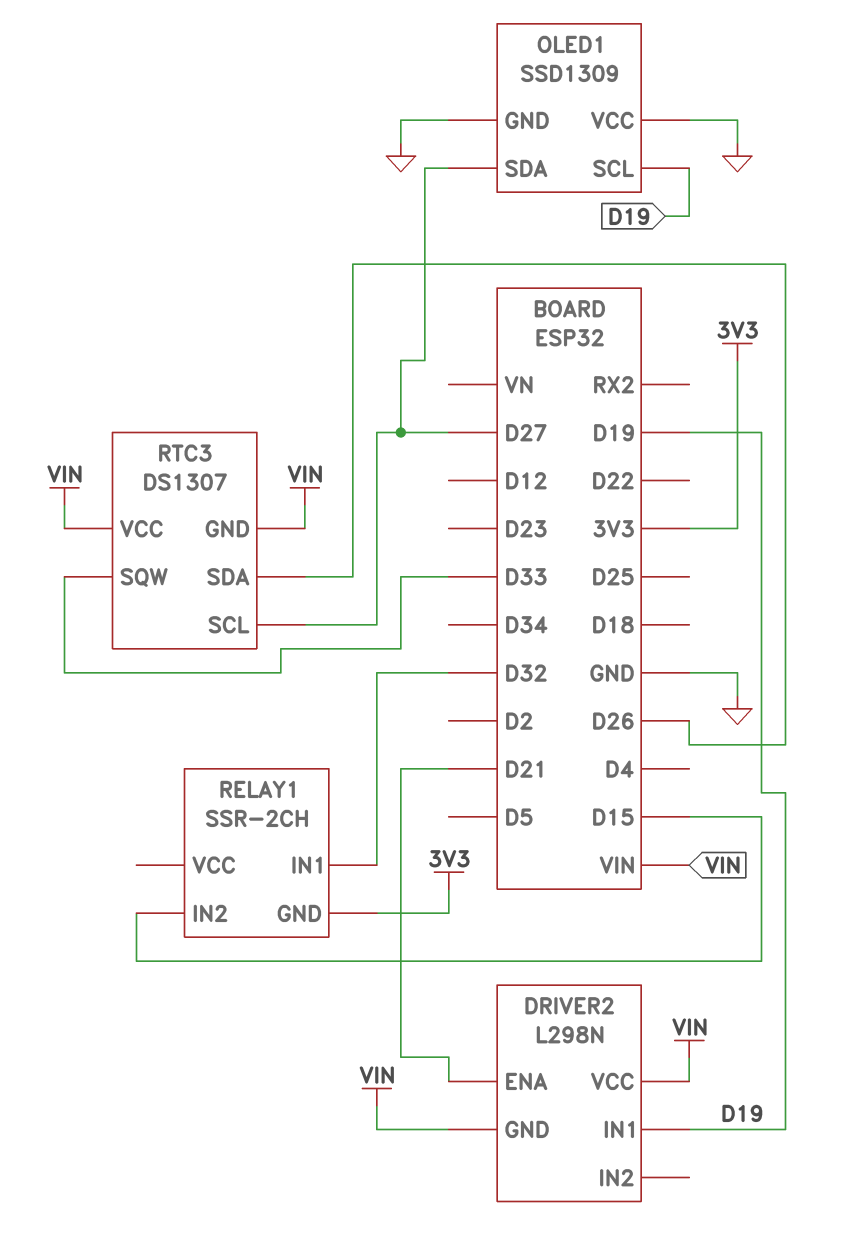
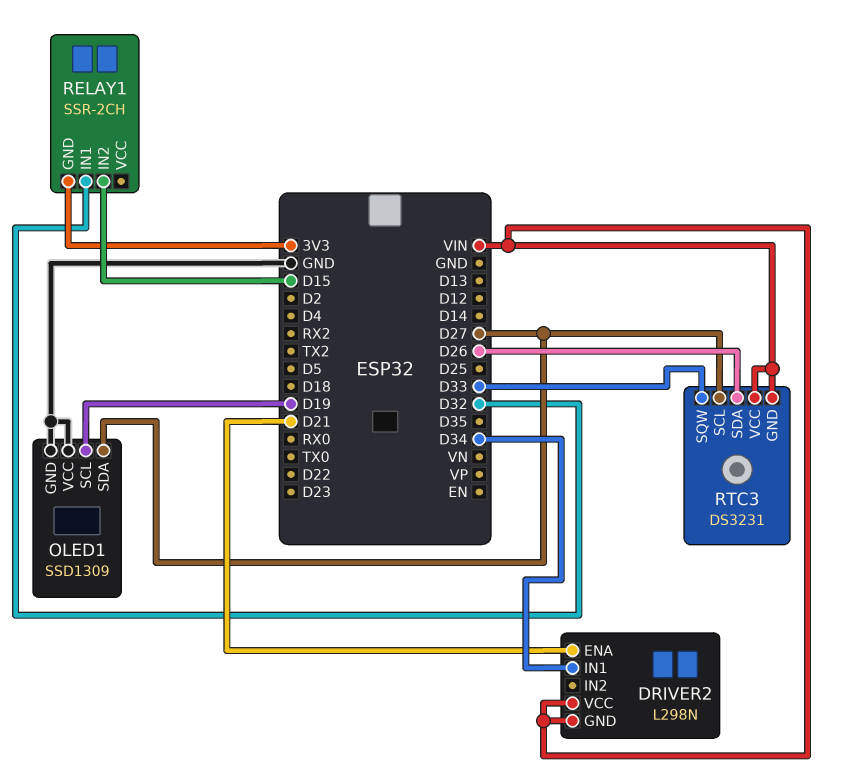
DRIVER2 pin IN1: D19 -> D34
RTC3: DS1307 -> DS3231

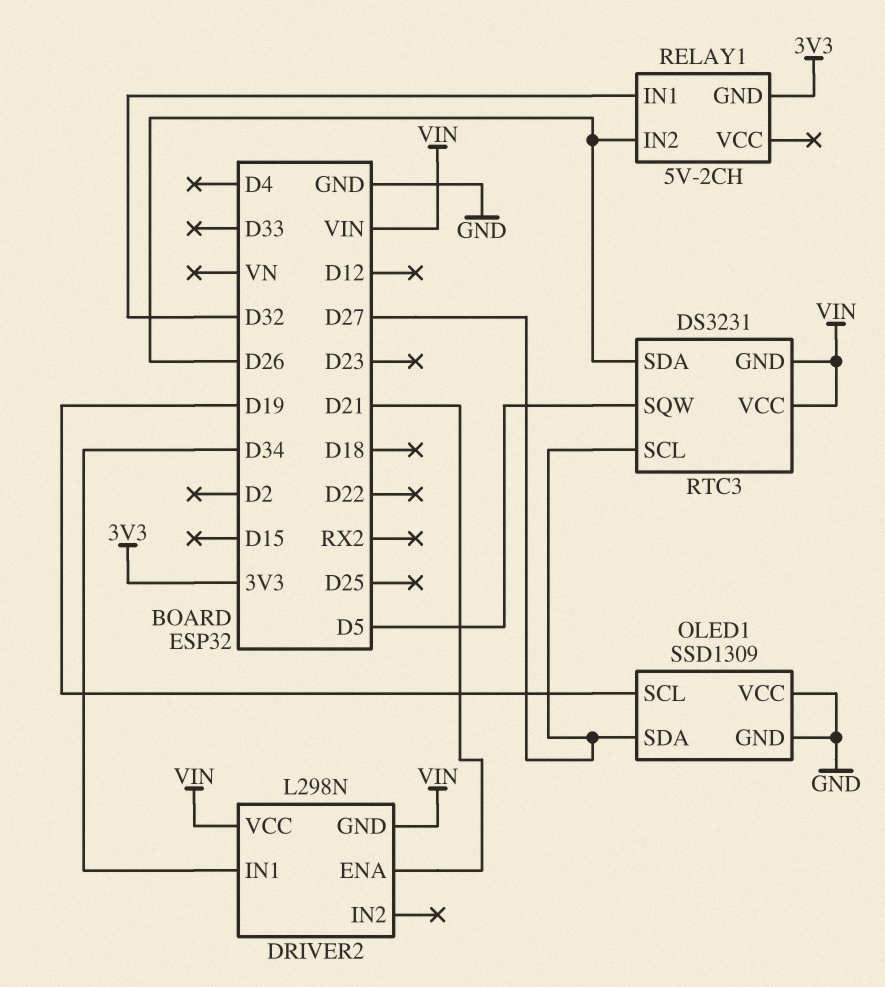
RELAY1: SSR-2CH -> 5V-2CH
RELAY1 pin IN2: D15 -> D26
RTC3 pin SQW: D33 -> D5

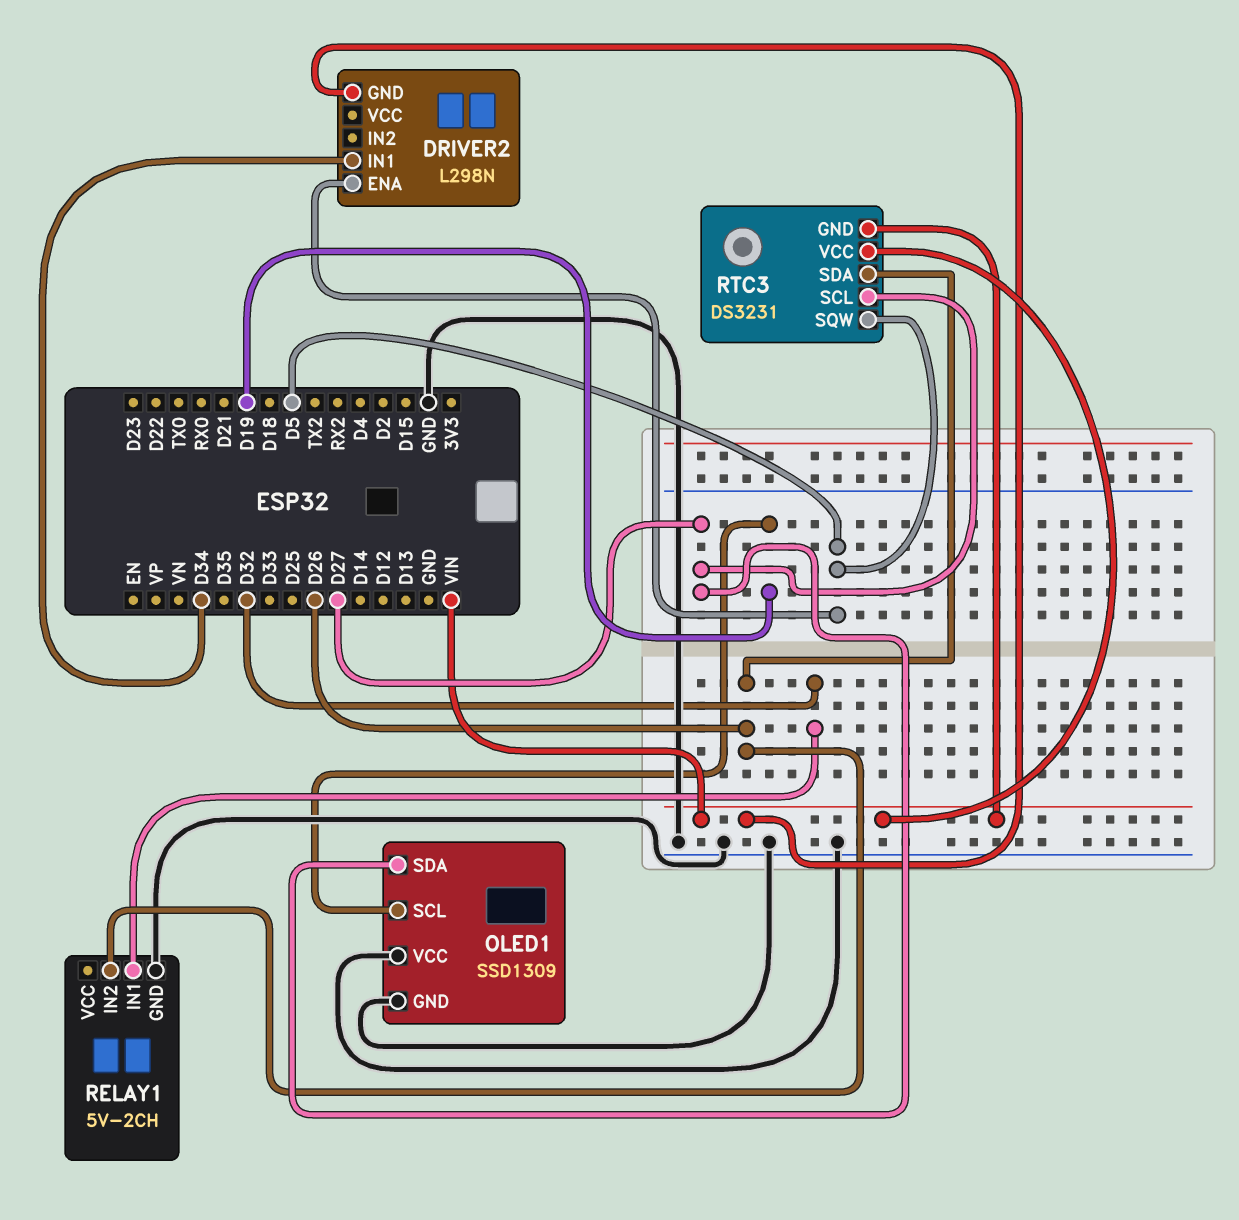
DRIVER2 pin ENA: D21 -> D5
DRIVER2 pin VCC: VIN -> none
RELAY1 pin GND: 3V3 -> GND

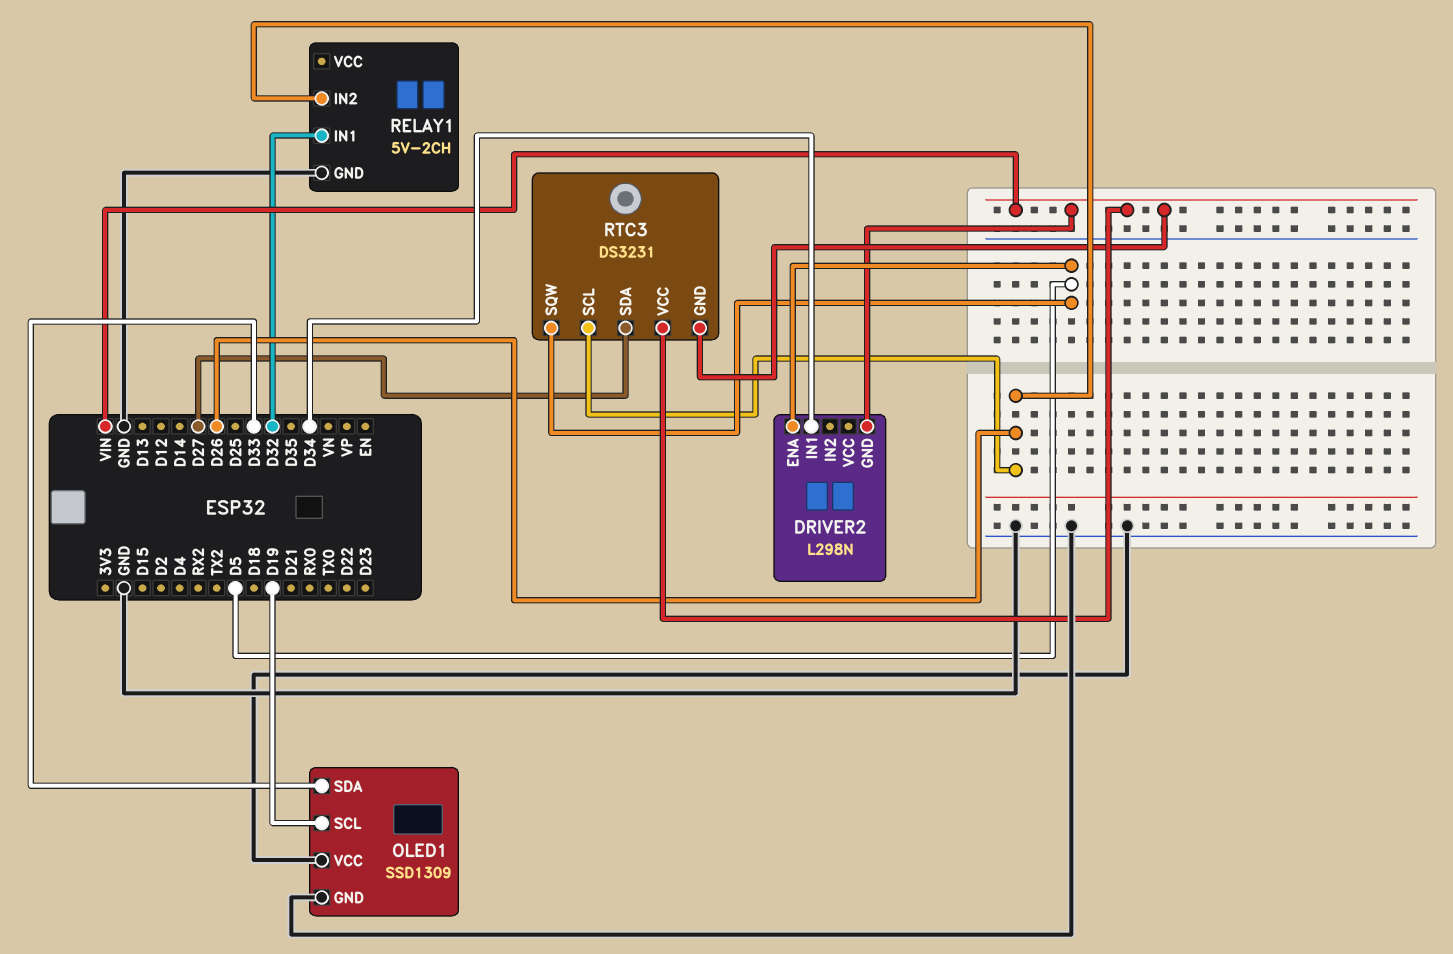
OLED1 pin SDA: D27 -> D33
RTC3 pin SCL: D27 -> D26
RTC3 pin SDA: D26 -> D27

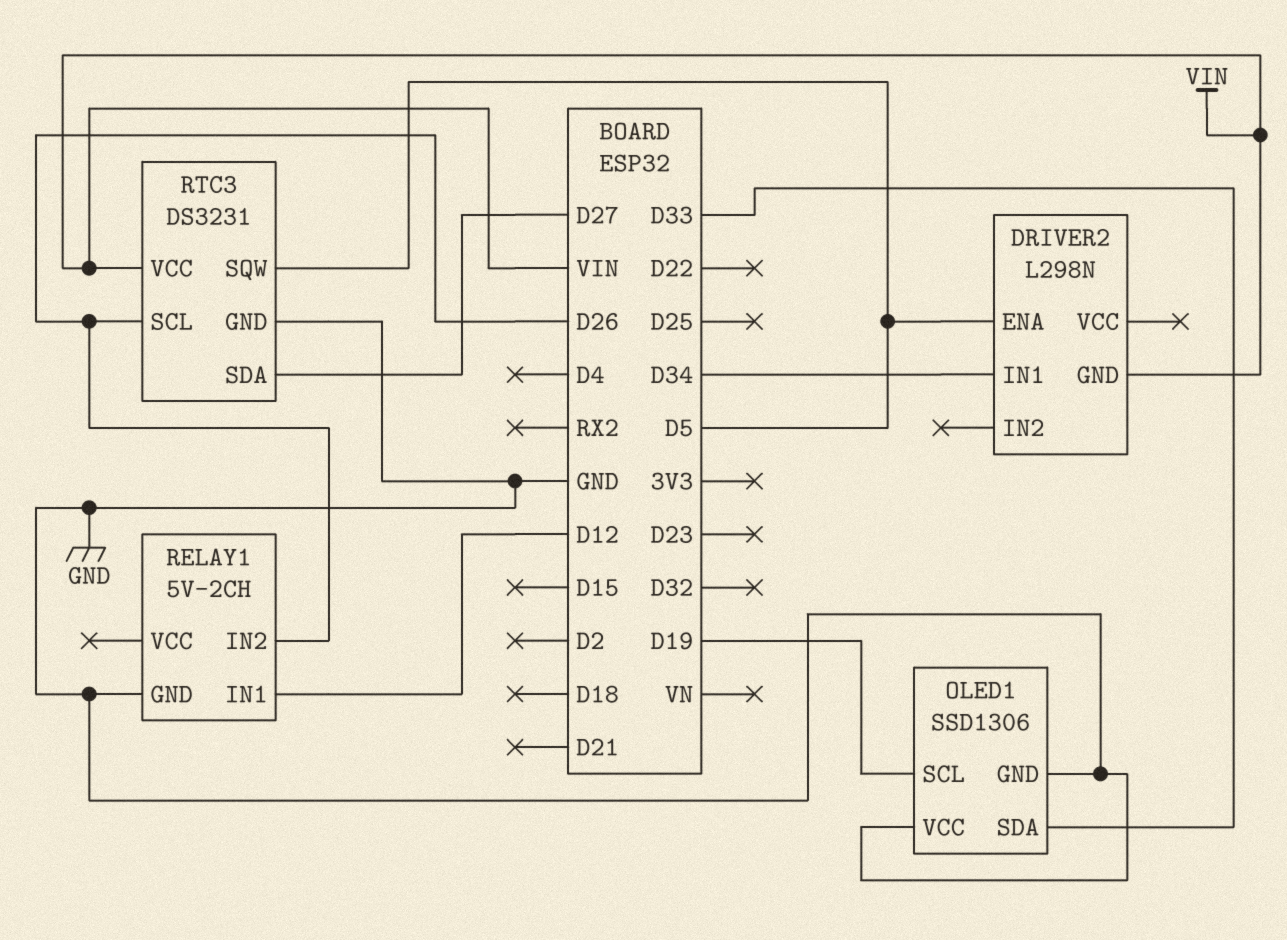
OLED1: SSD1309 -> SSD1306
RELAY1 pin IN1: D32 -> D12
RTC3 pin GND: VIN -> GND

